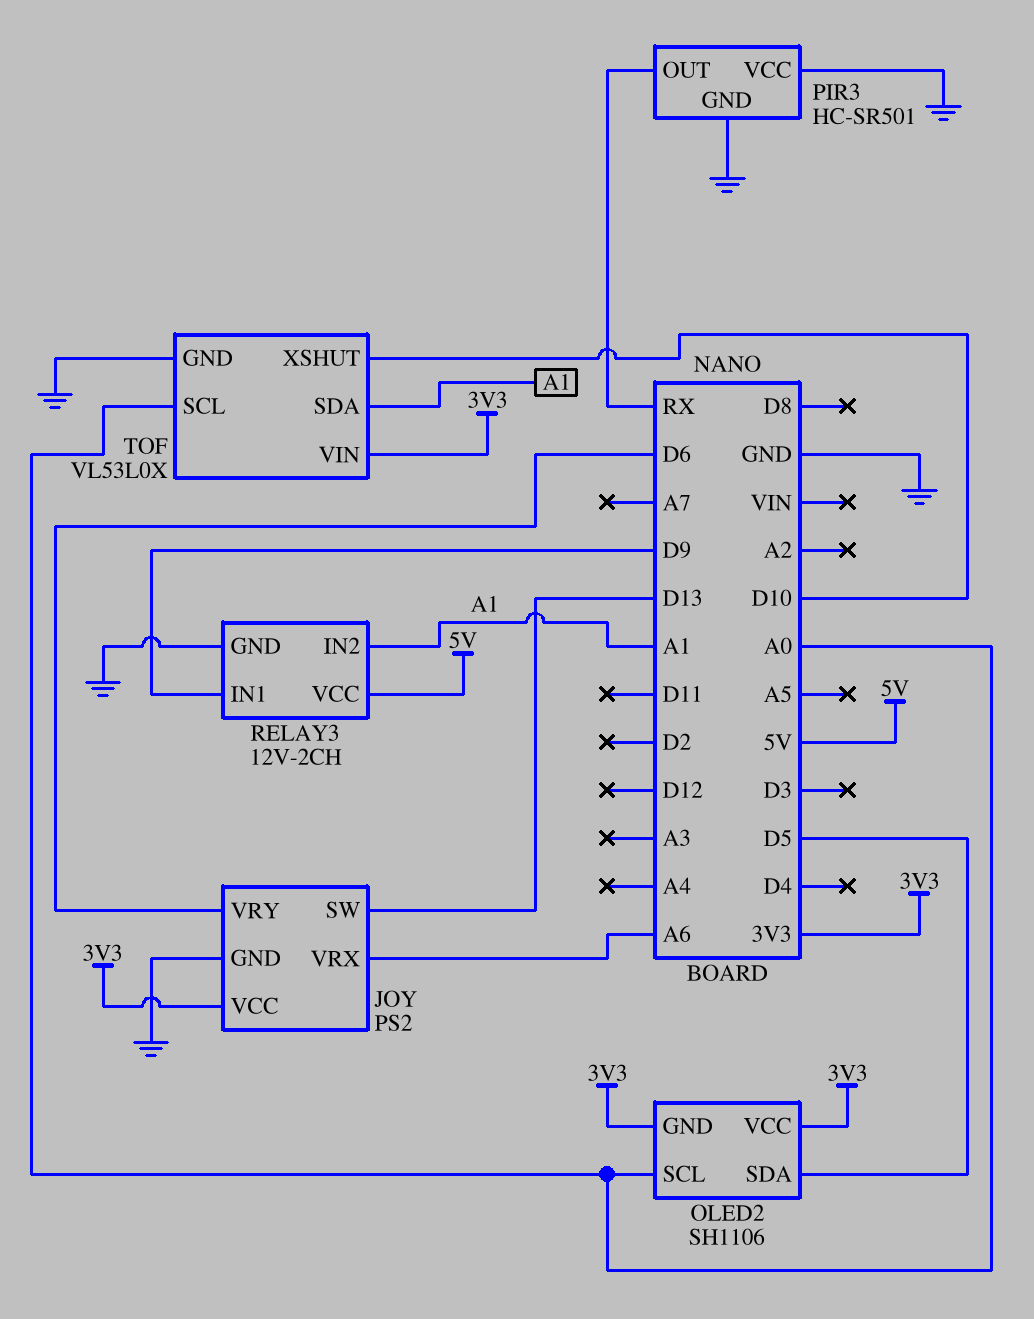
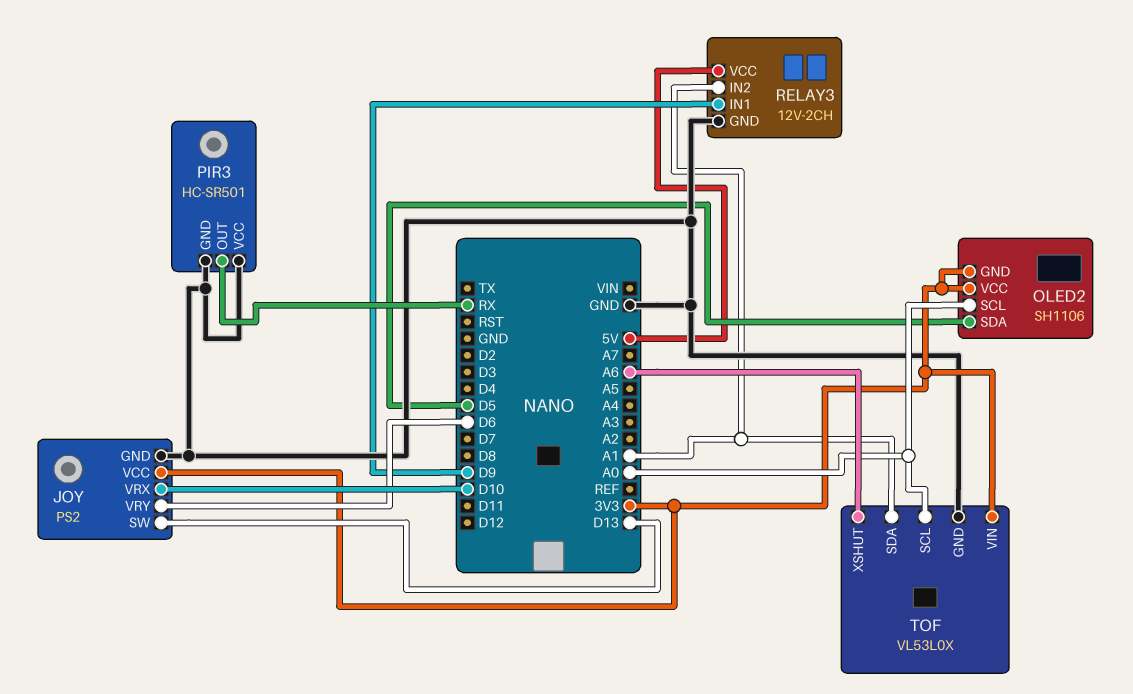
JOY pin VRX: A6 -> D10
TOF pin XSHUT: D10 -> A6

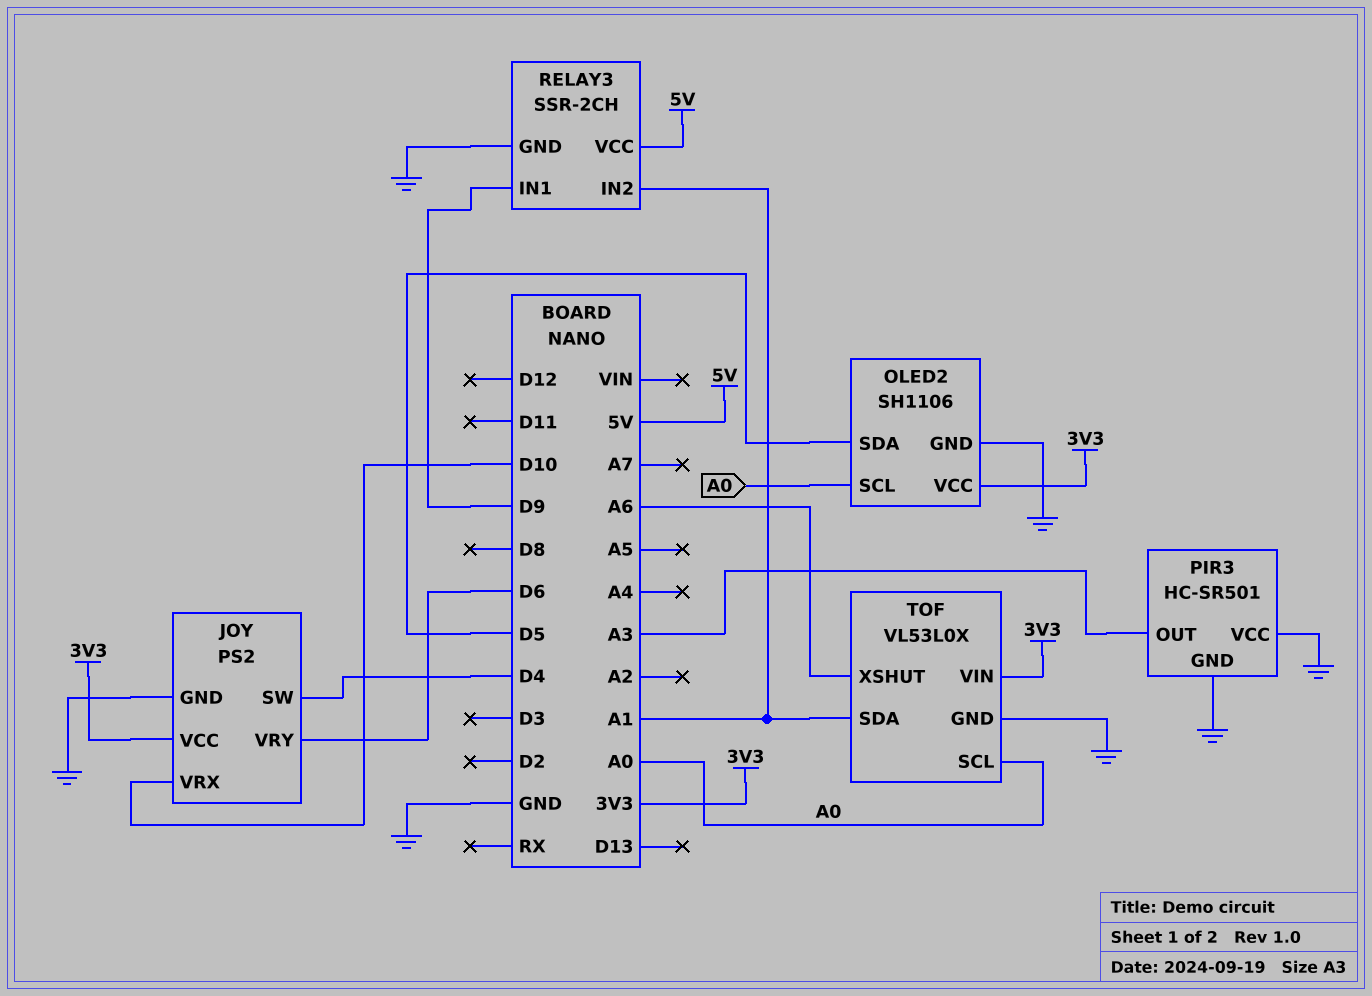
JOY pin SW: D13 -> D4
OLED2 pin GND: 3V3 -> GND
PIR3 pin OUT: RX -> A3
RELAY3: 12V-2CH -> SSR-2CH

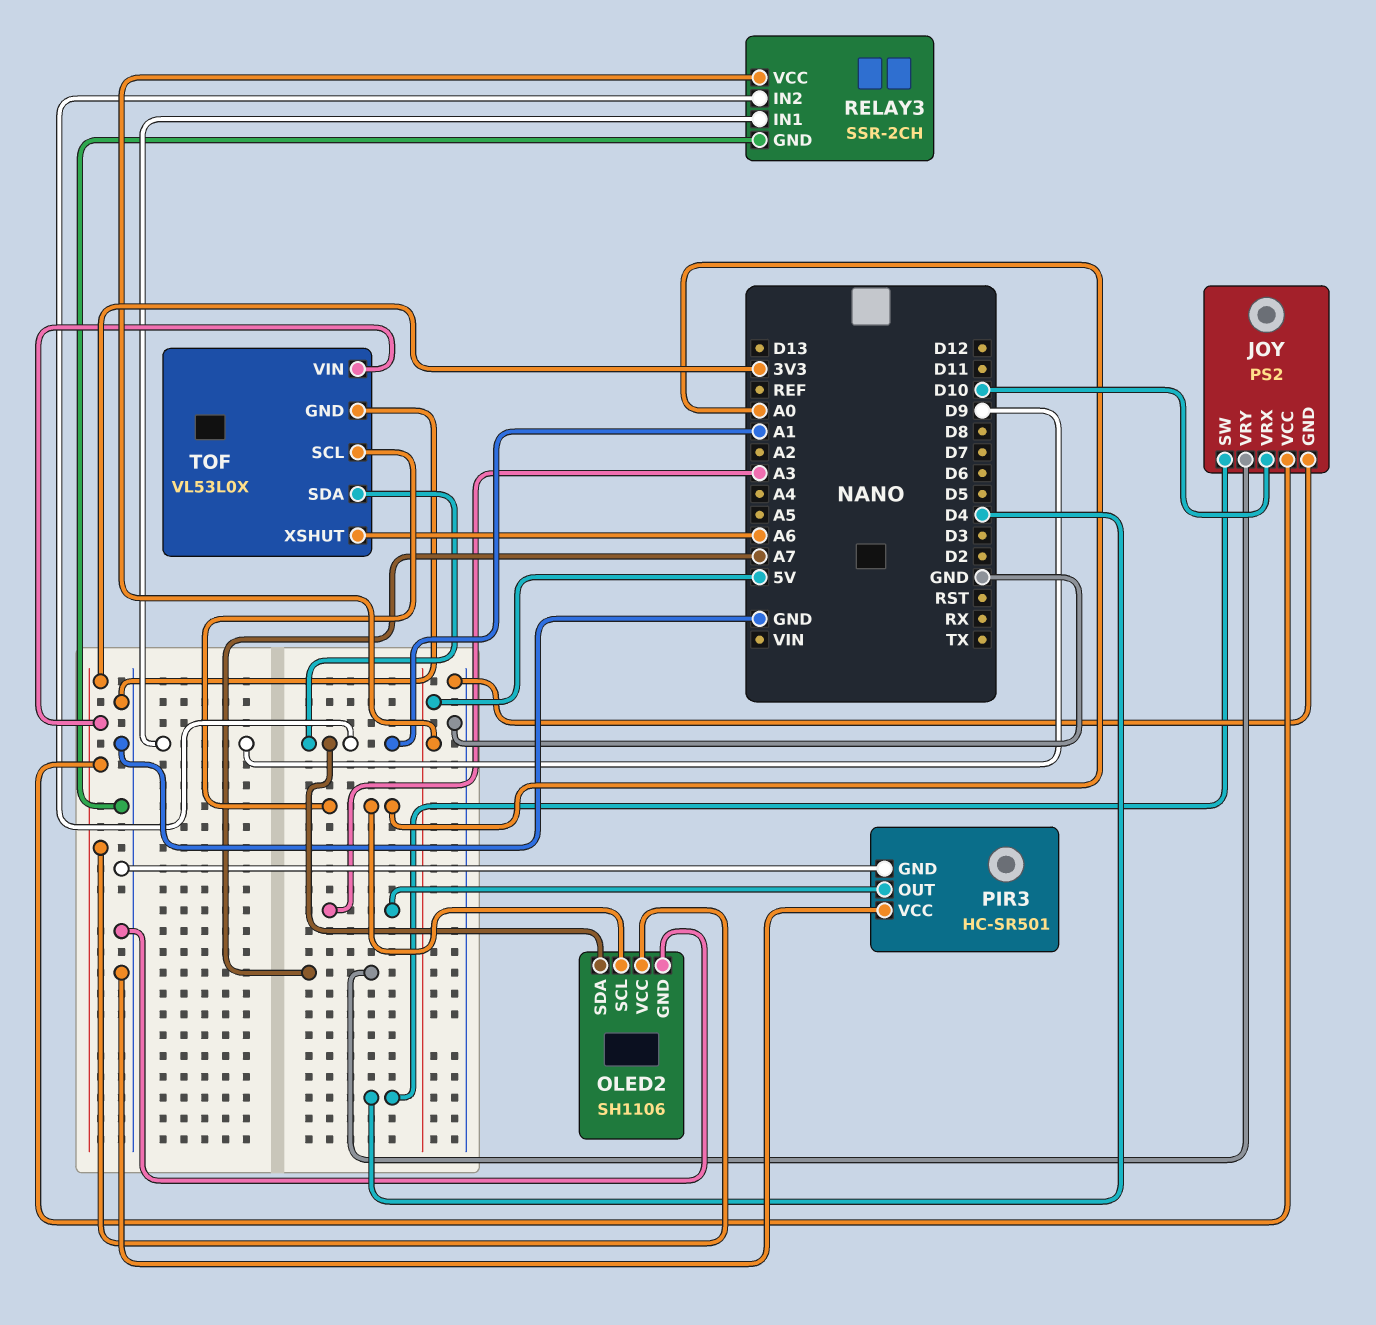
JOY pin VRY: D6 -> A7
OLED2 pin SDA: D5 -> A1

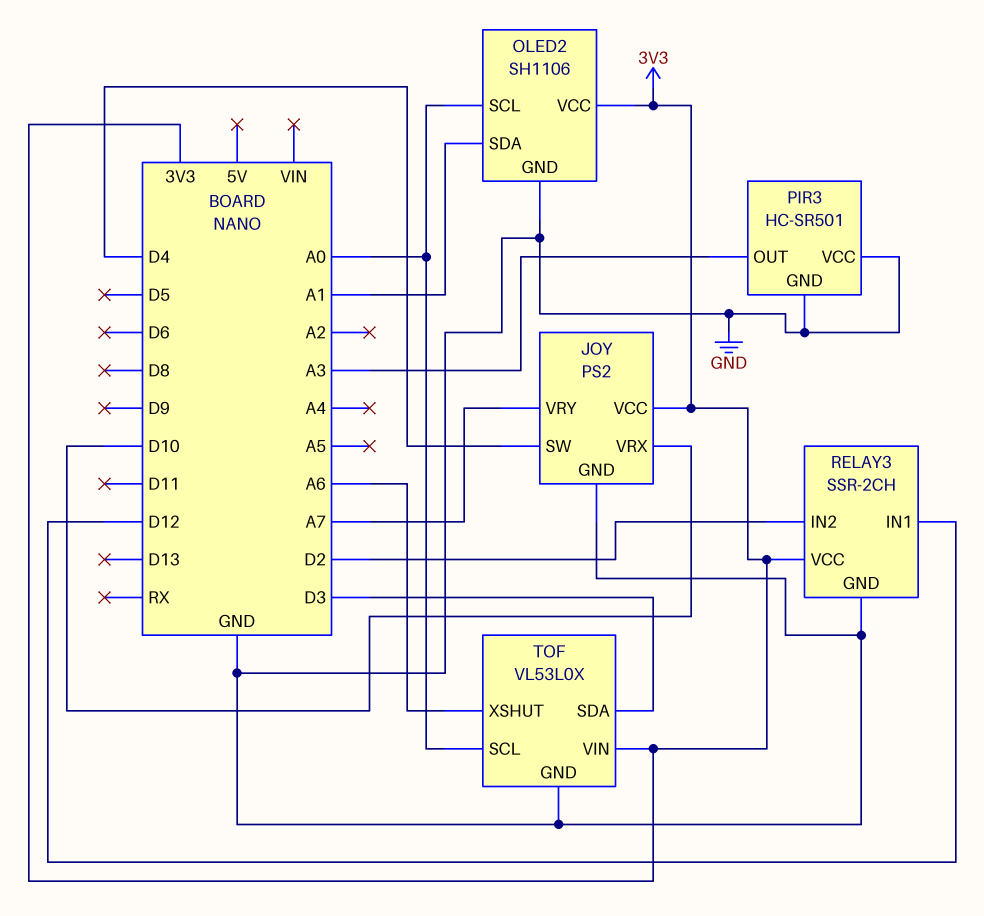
RELAY3 pin IN1: D9 -> D12
RELAY3 pin IN2: A1 -> D2
RELAY3 pin VCC: 5V -> 3V3
TOF pin SDA: A1 -> D3

